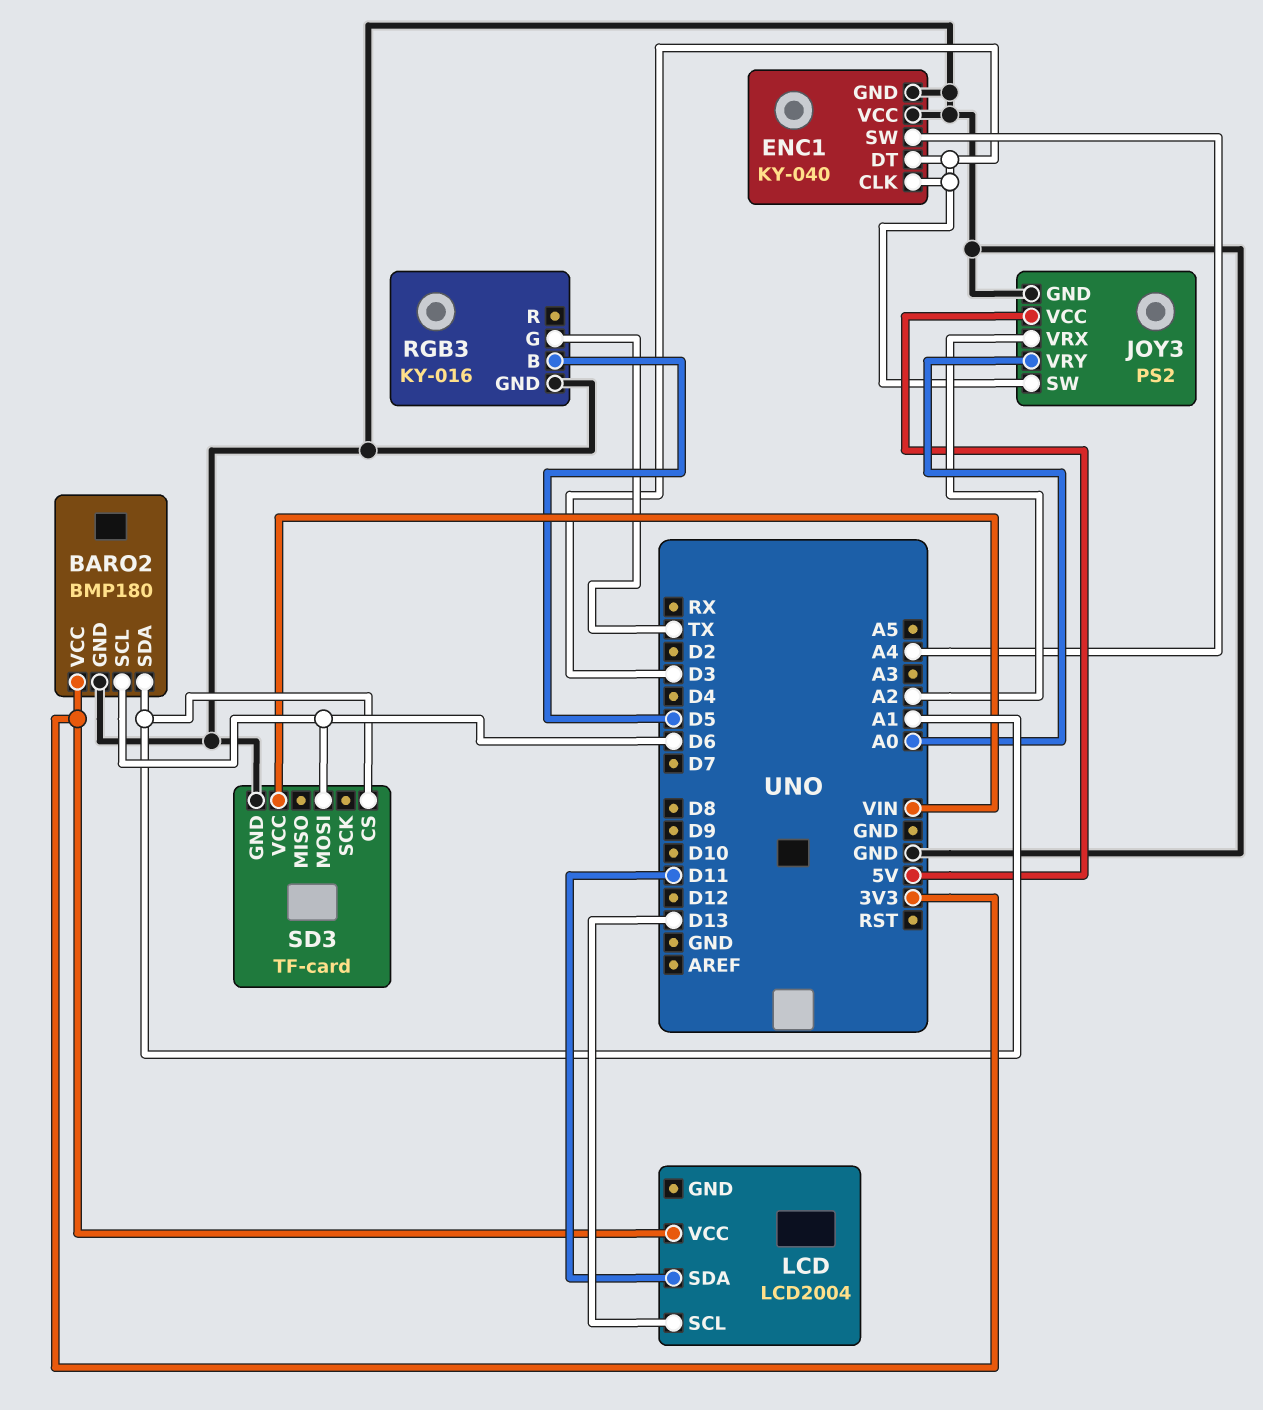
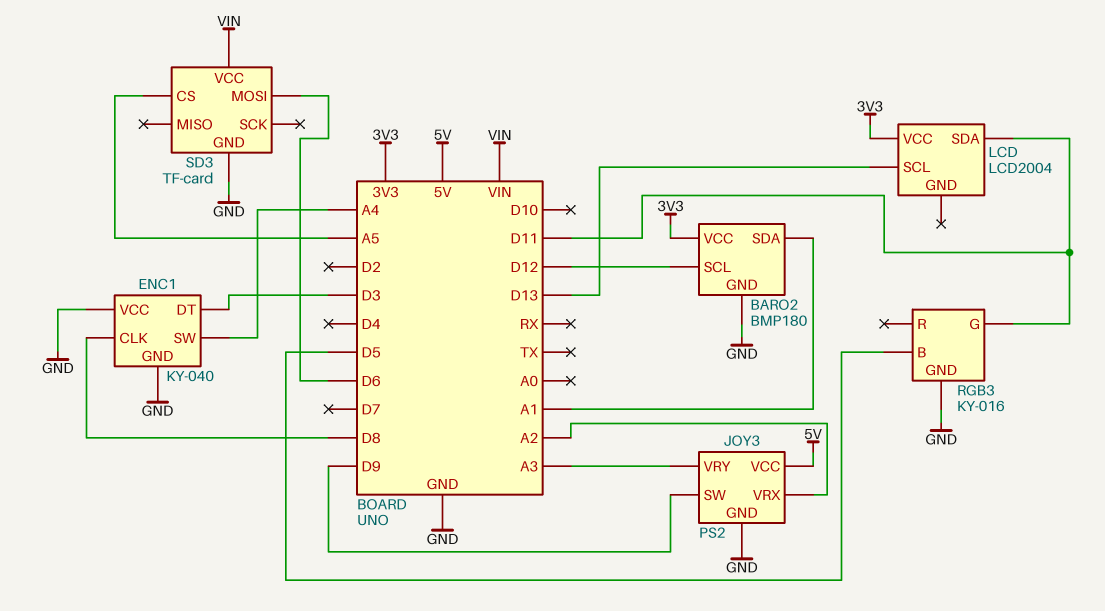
BARO2 pin SCL: D6 -> D12
ENC1 pin CLK: D3 -> D8
JOY3 pin SW: D3 -> D9
JOY3 pin VRY: A0 -> A3
RGB3 pin G: TX -> D11
SD3 pin CS: A1 -> A5

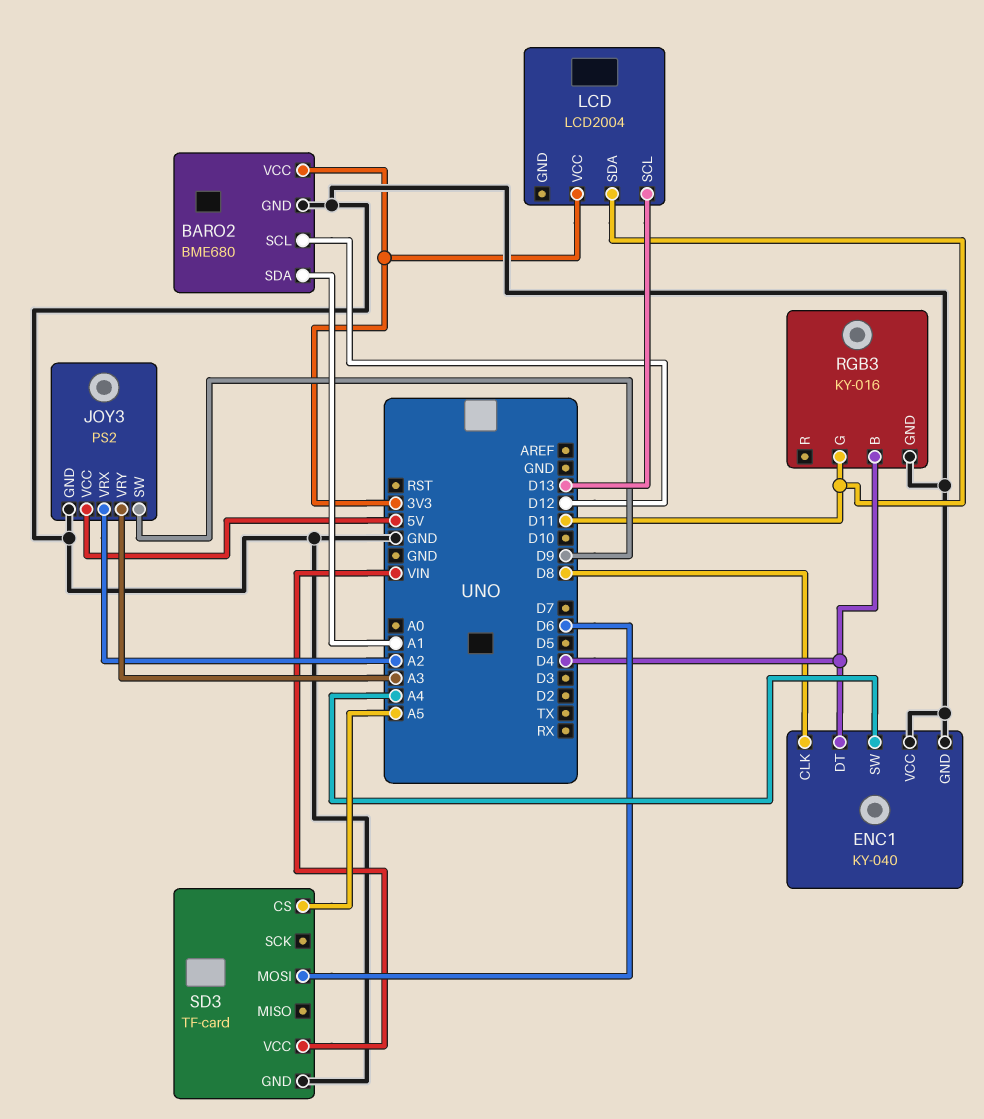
BARO2: BMP180 -> BME680
ENC1 pin DT: D3 -> D4
RGB3 pin B: D5 -> D4

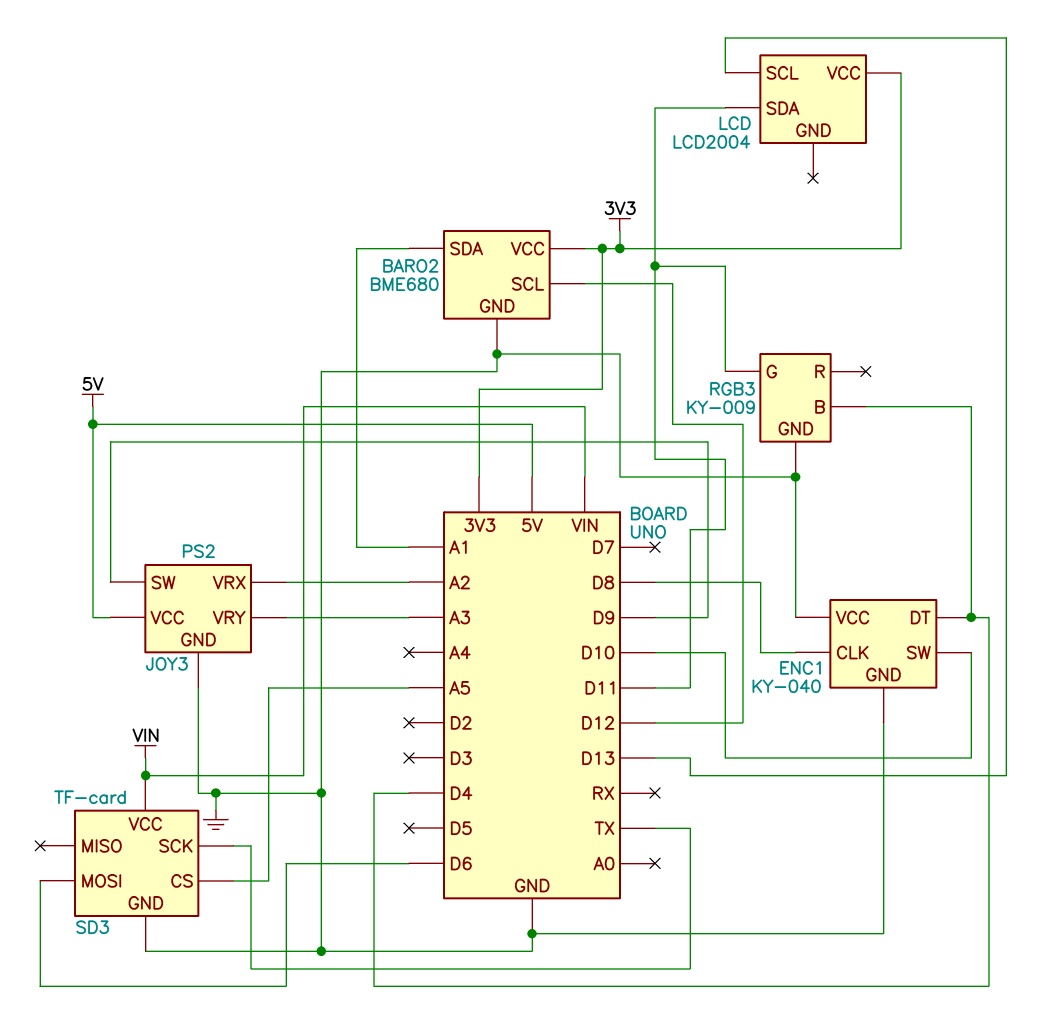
ENC1 pin SW: A4 -> D10
RGB3: KY-016 -> KY-009
SD3 pin SCK: none -> TX

